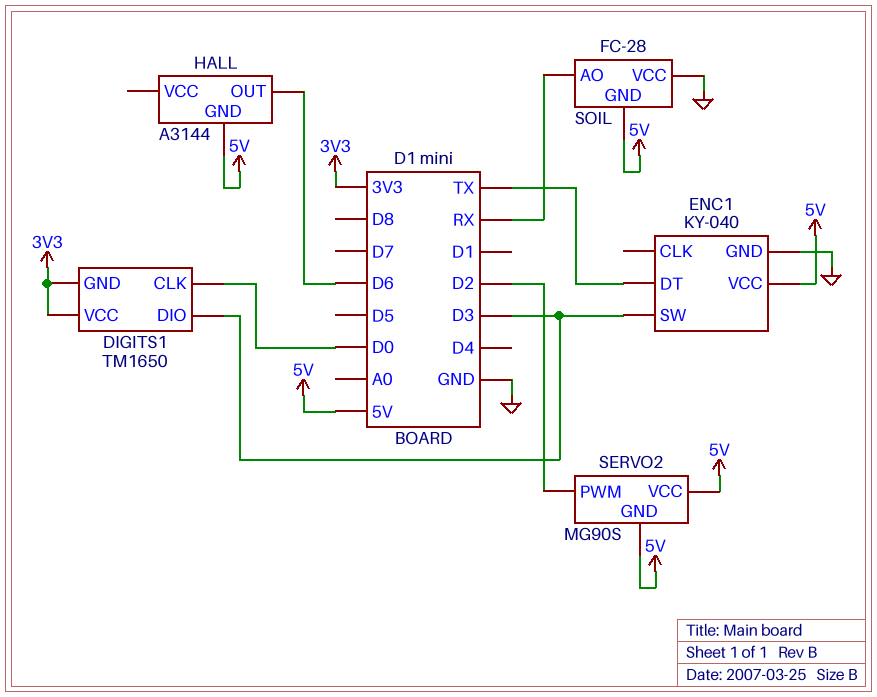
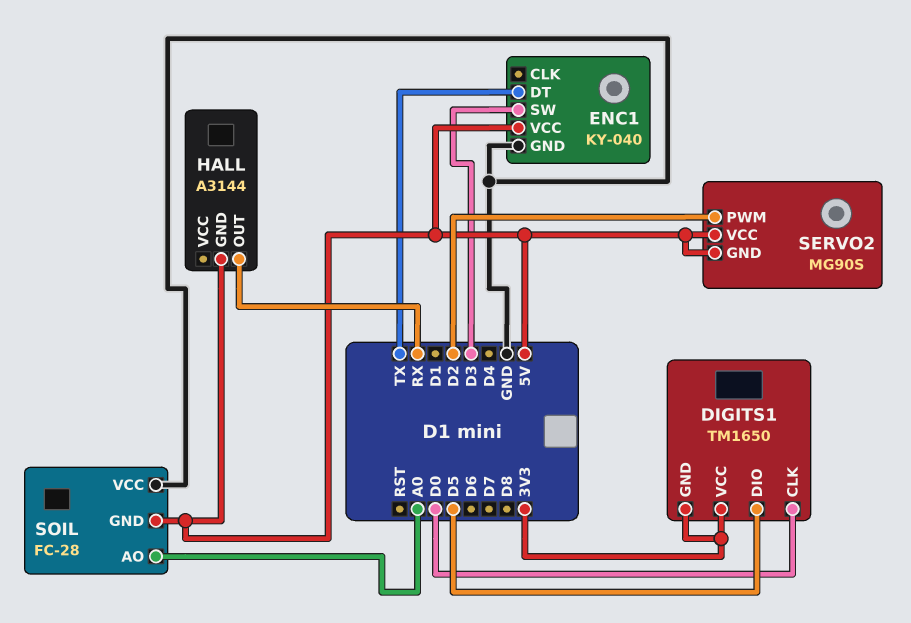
DIGITS1 pin DIO: D3 -> D5
HALL pin OUT: D6 -> RX
SOIL pin AO: RX -> A0

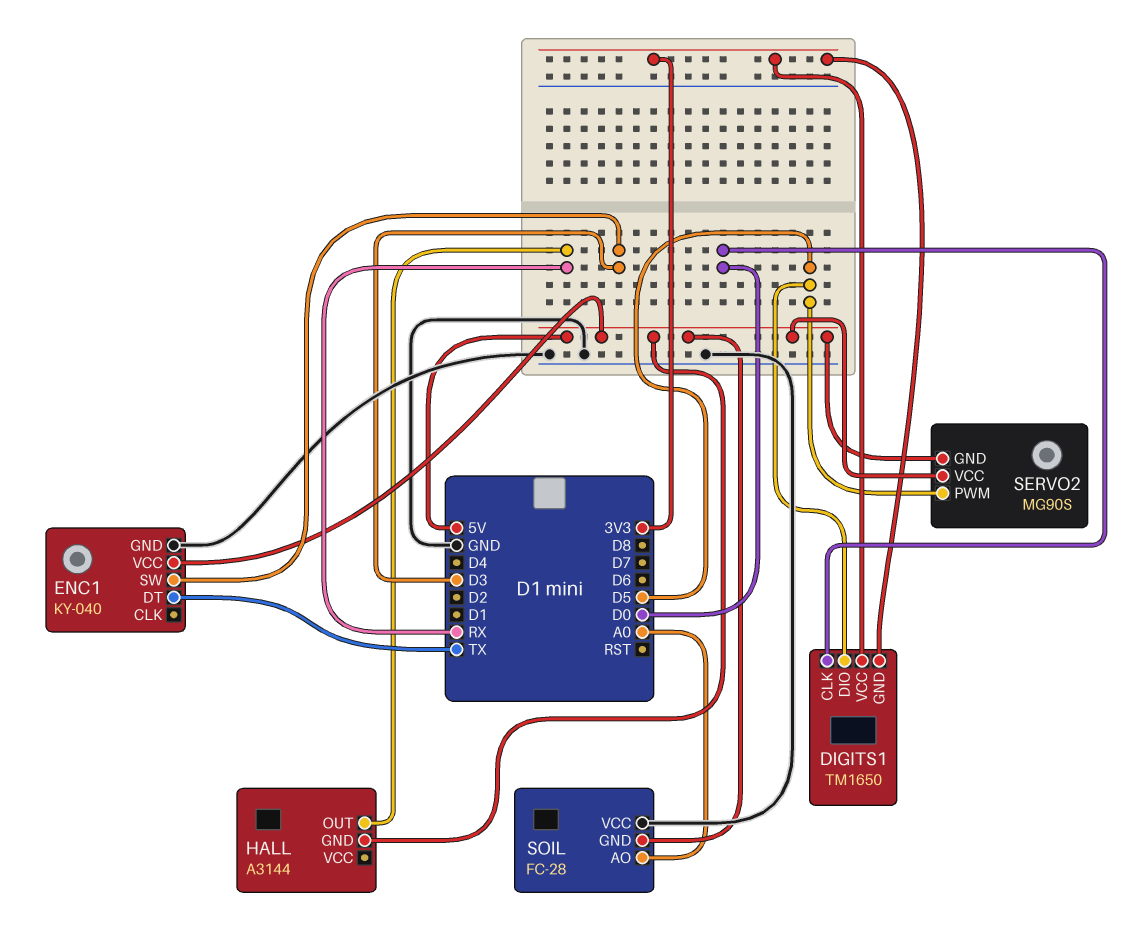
SERVO2 pin PWM: D2 -> D5

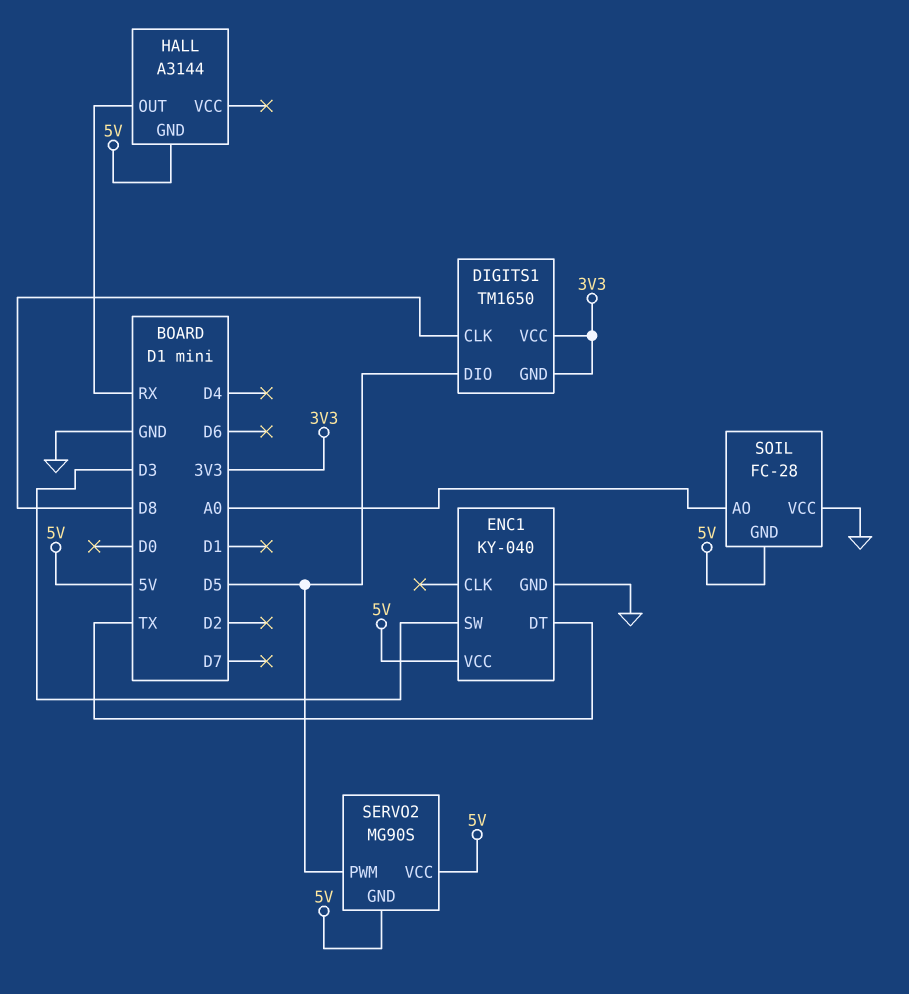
DIGITS1 pin CLK: D0 -> D8

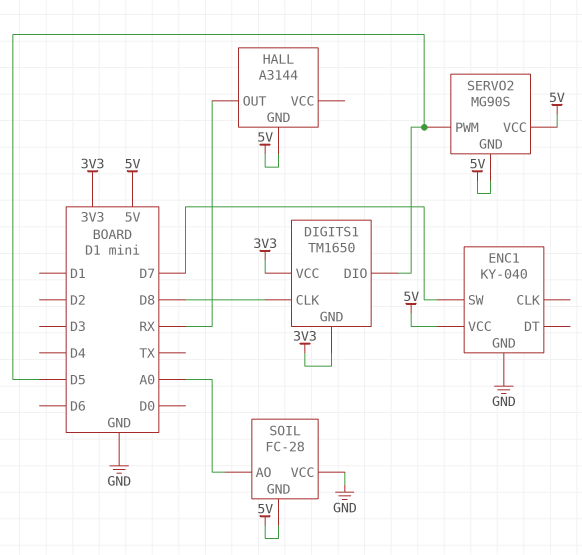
ENC1 pin DT: TX -> none
ENC1 pin SW: D3 -> D7

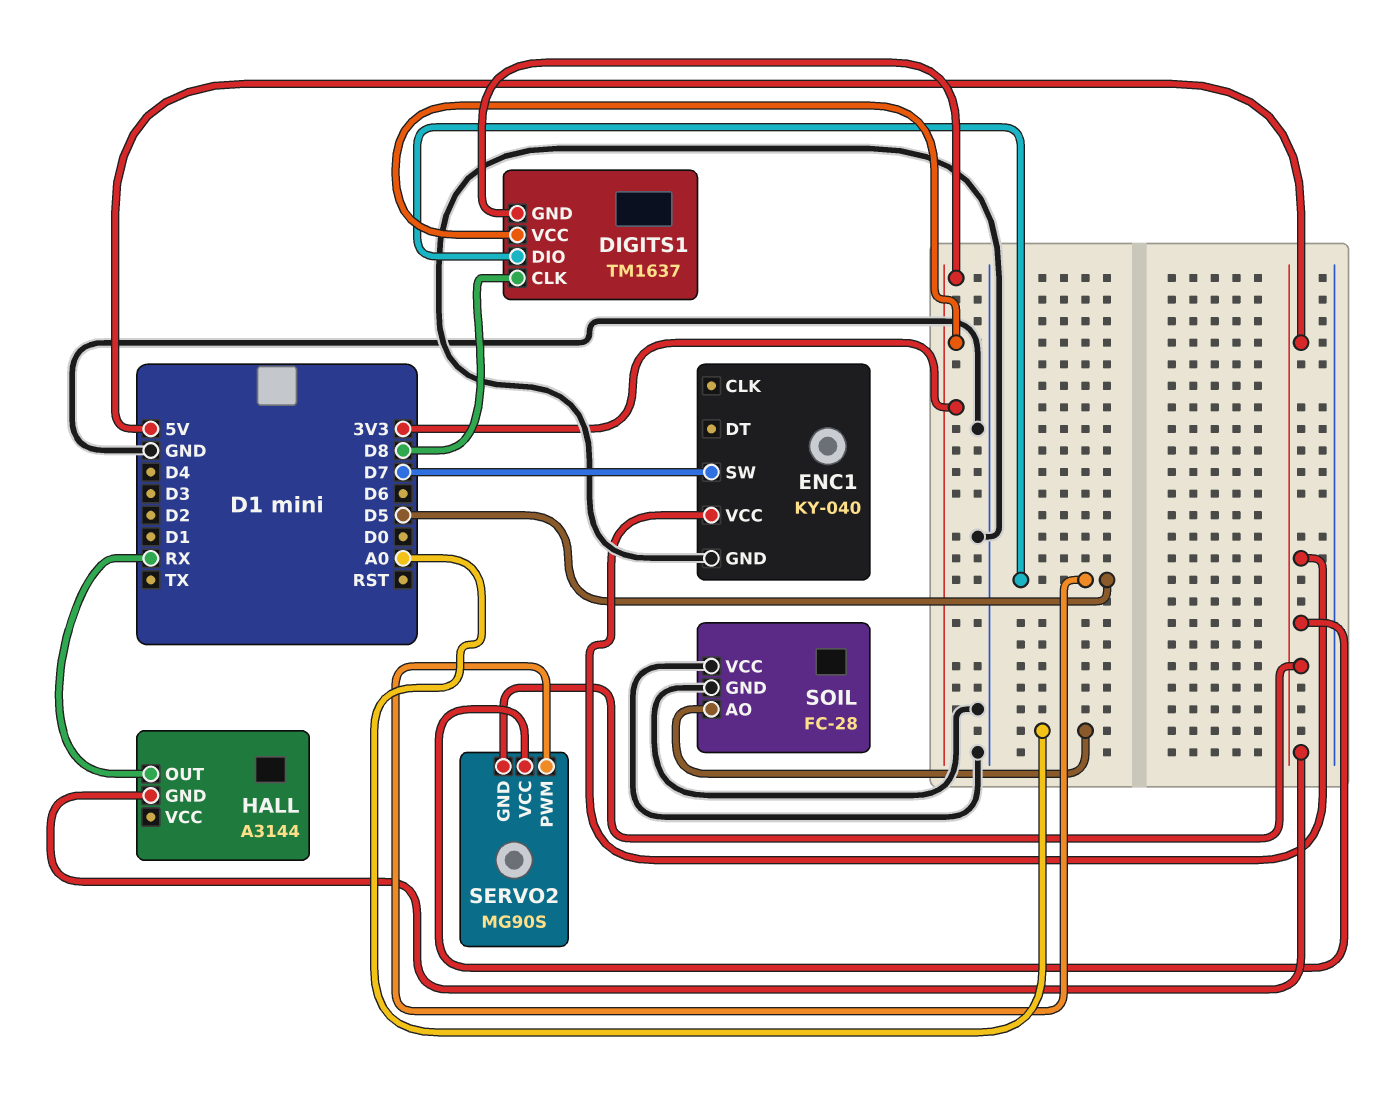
DIGITS1: TM1650 -> TM1637
SOIL pin GND: 5V -> GND

